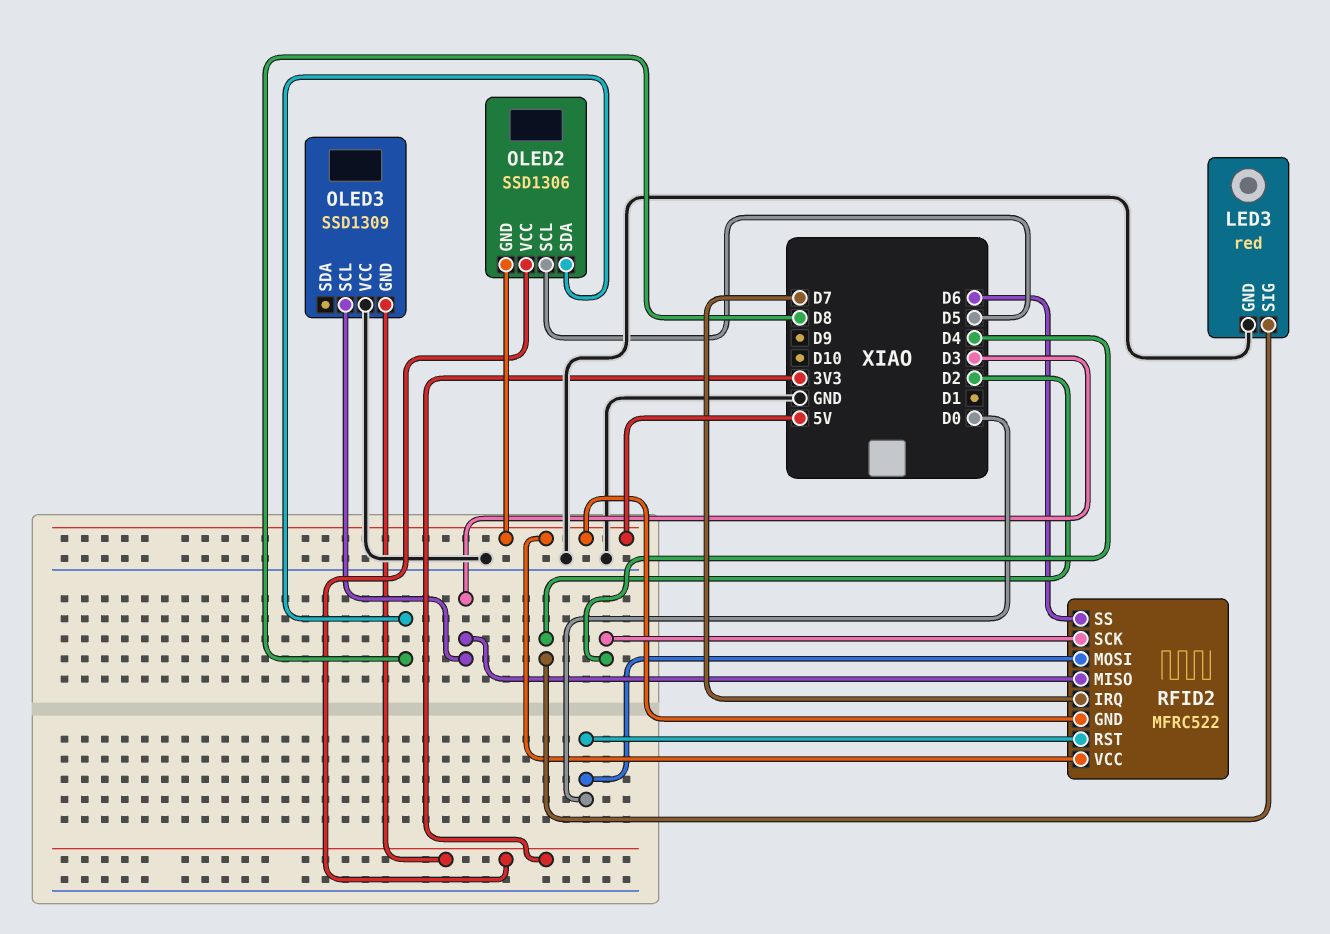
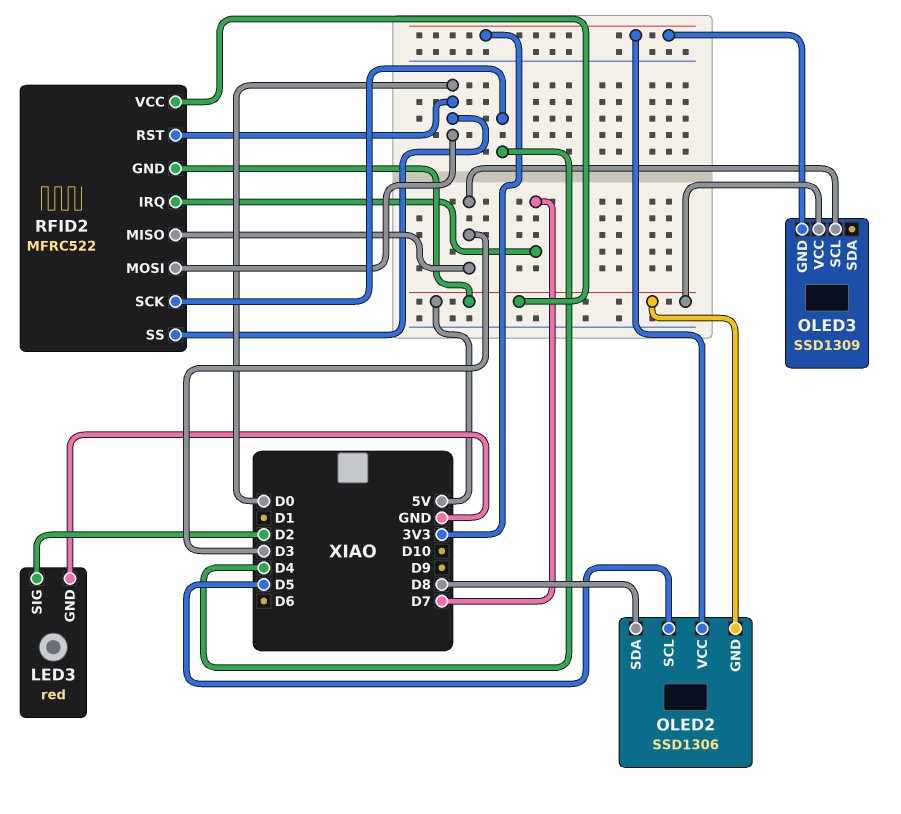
OLED3 pin VCC: GND -> 5V
RFID2 pin SS: D6 -> D0

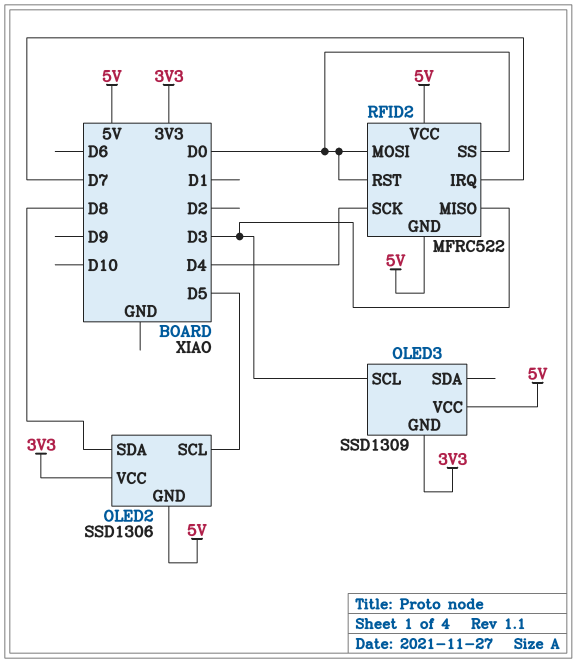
LED3: red -> none
LED3 pin GND: GND -> none
LED3 pin SIG: D2 -> none

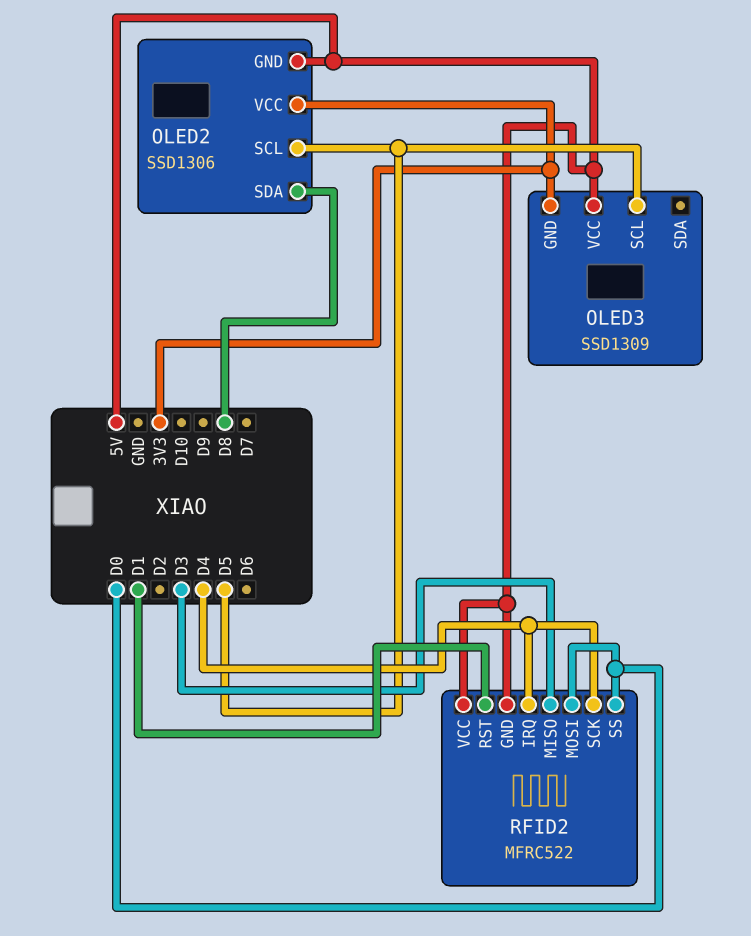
OLED3 pin SCL: D3 -> D5
RFID2 pin IRQ: D7 -> D4
RFID2 pin RST: D0 -> D1

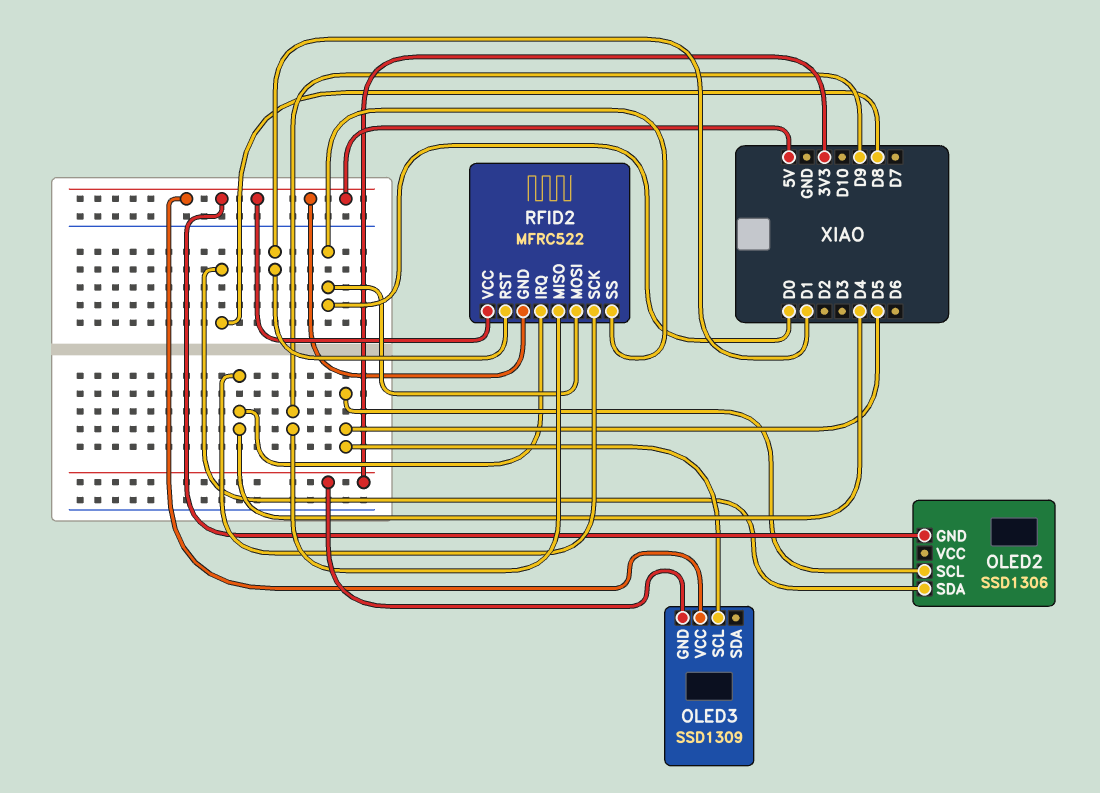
OLED2 pin VCC: 3V3 -> none
RFID2 pin MISO: D3 -> D9

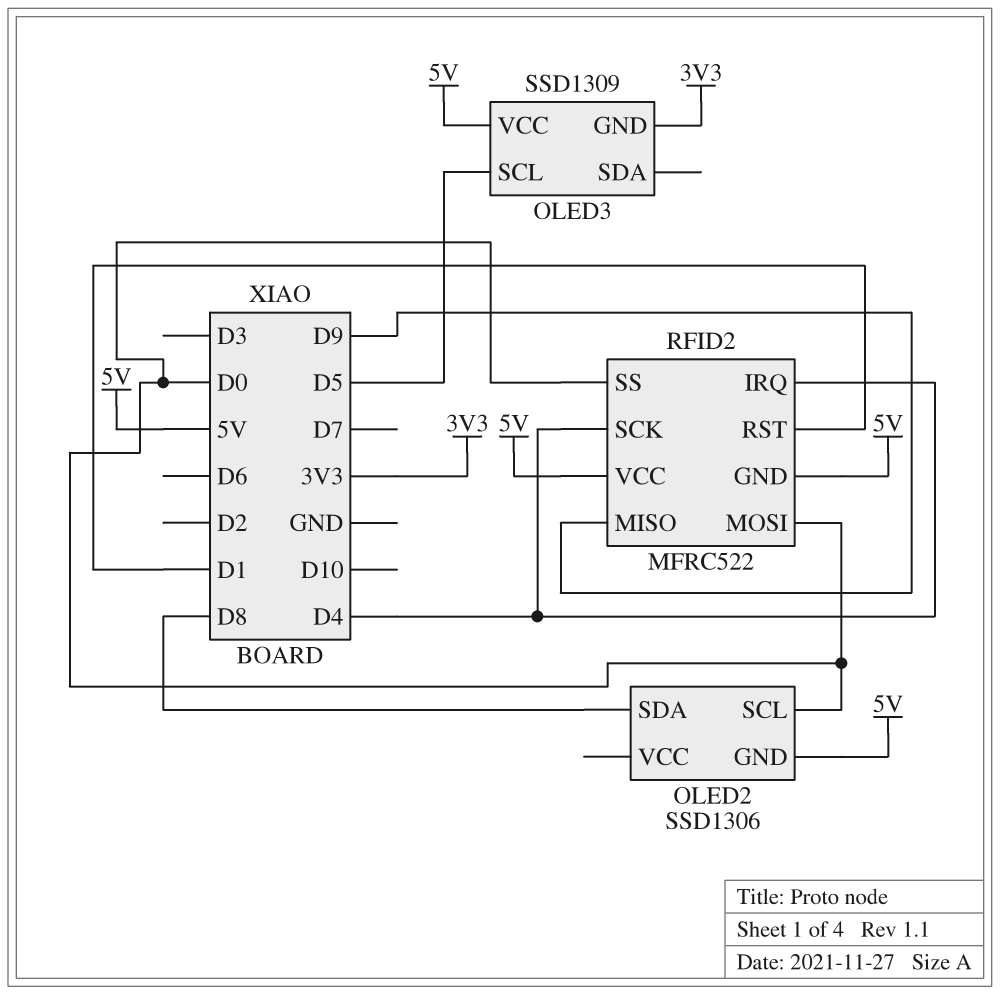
OLED2 pin SCL: D5 -> D0

